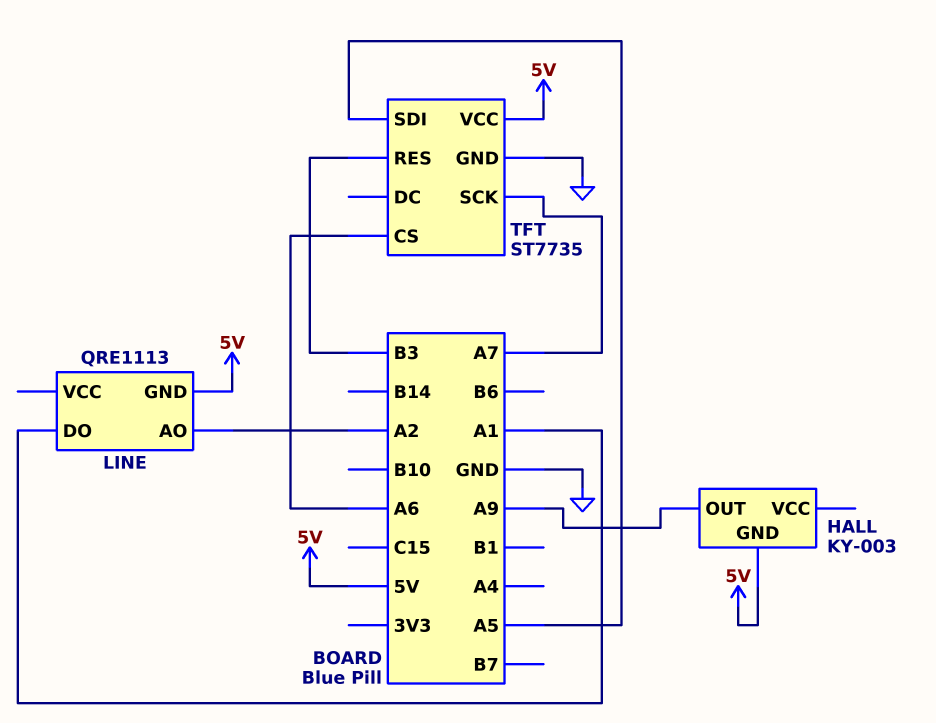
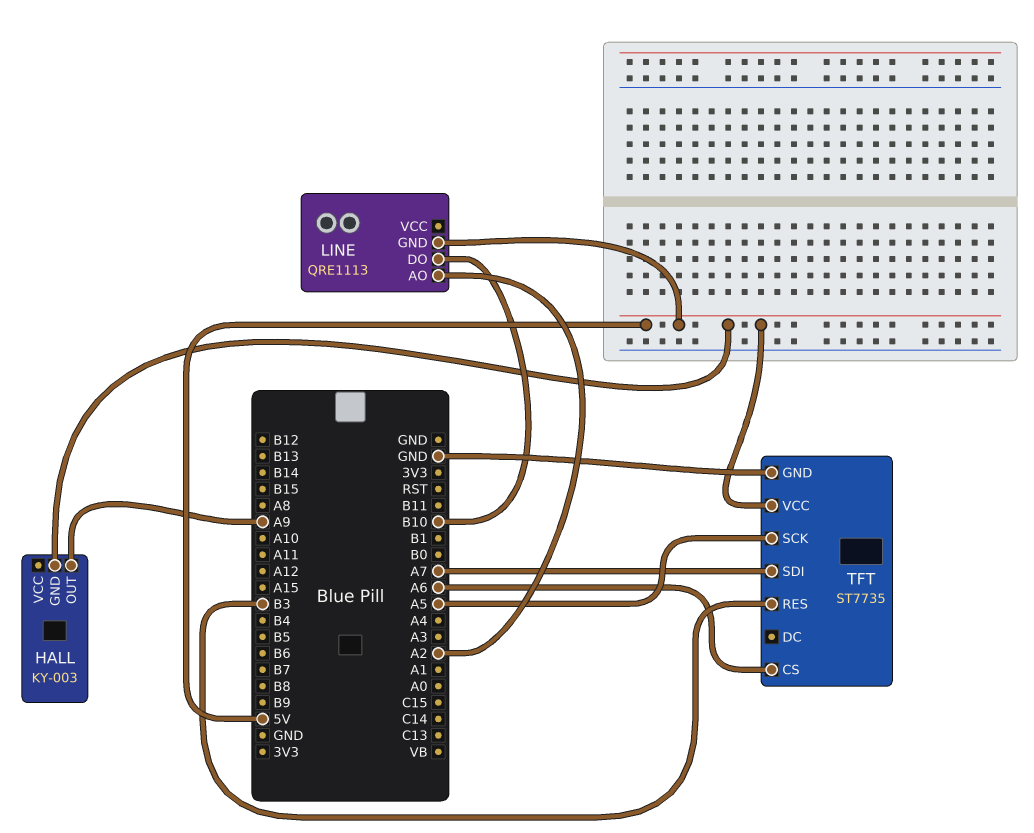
LINE pin DO: A1 -> B10
TFT pin SCK: A7 -> A5
TFT pin SDI: A5 -> A7

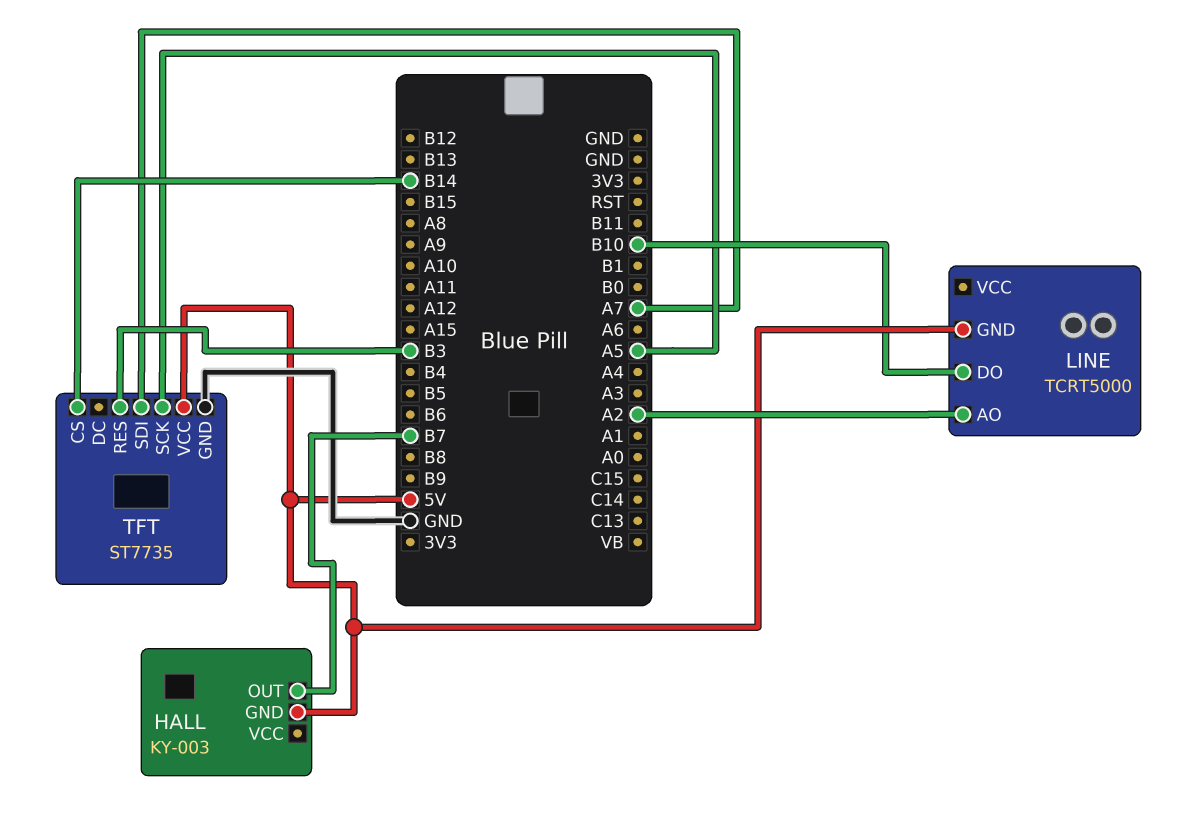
HALL pin OUT: A9 -> B7
LINE: QRE1113 -> TCRT5000
TFT pin CS: A6 -> B14

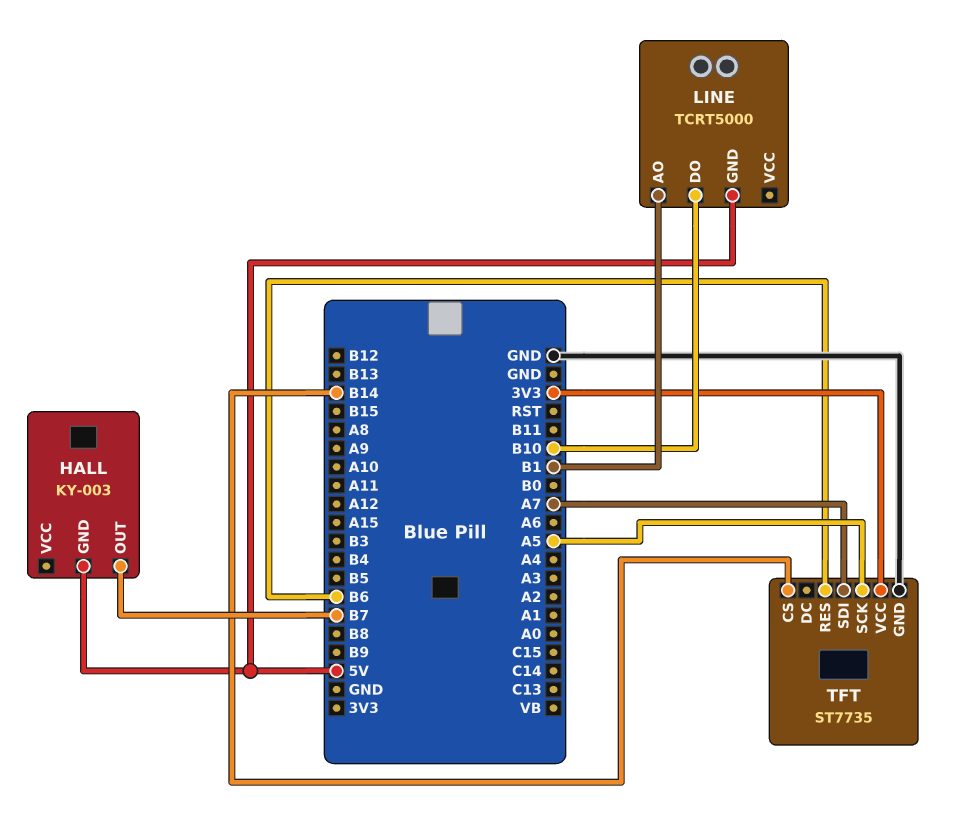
LINE pin AO: A2 -> B1
TFT pin RES: B3 -> B6
TFT pin VCC: 5V -> 3V3

